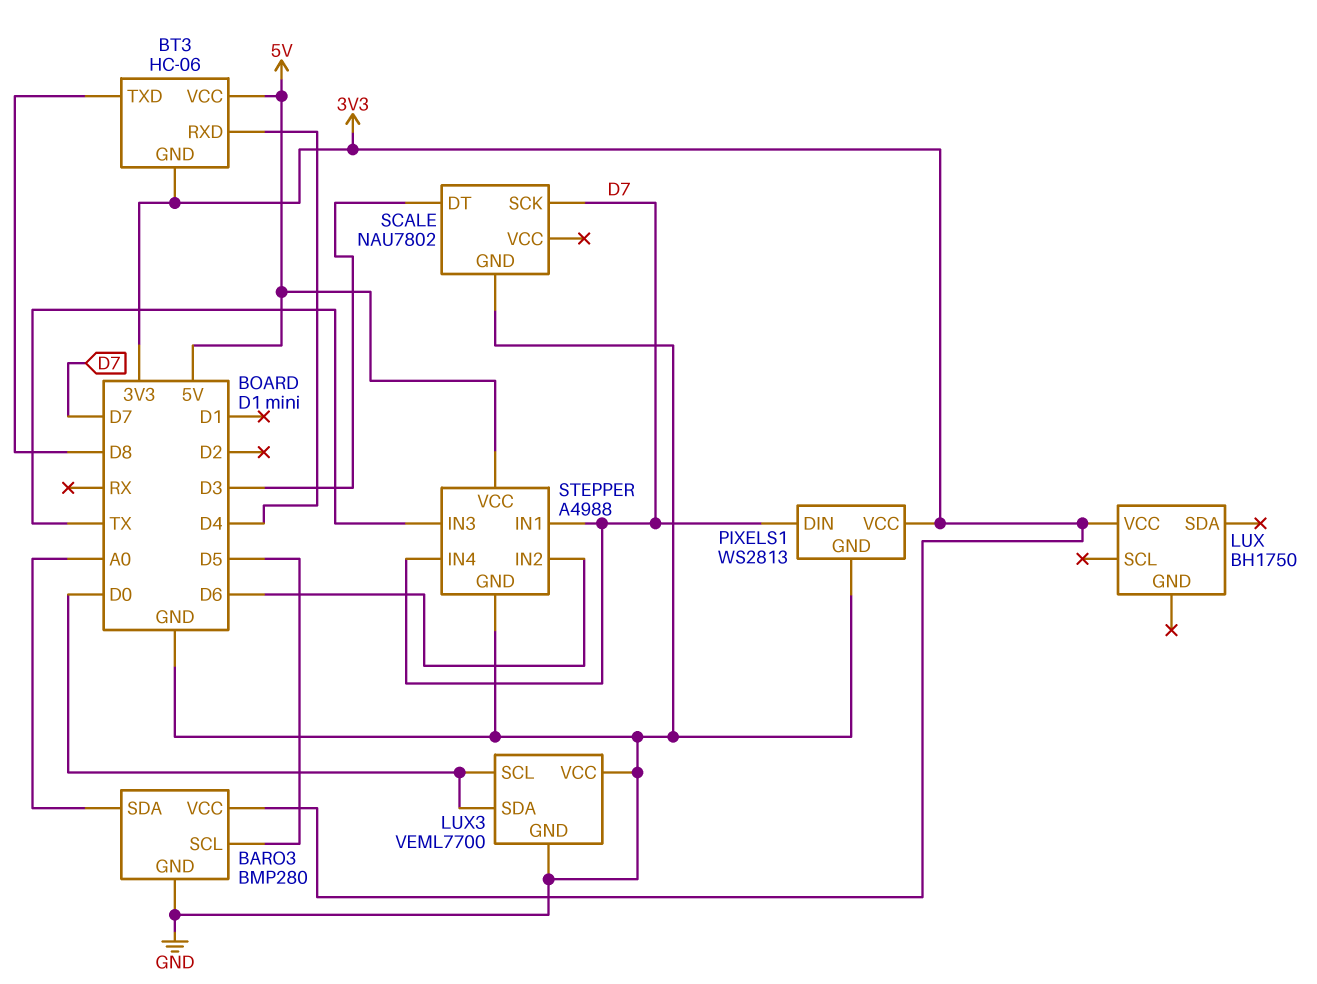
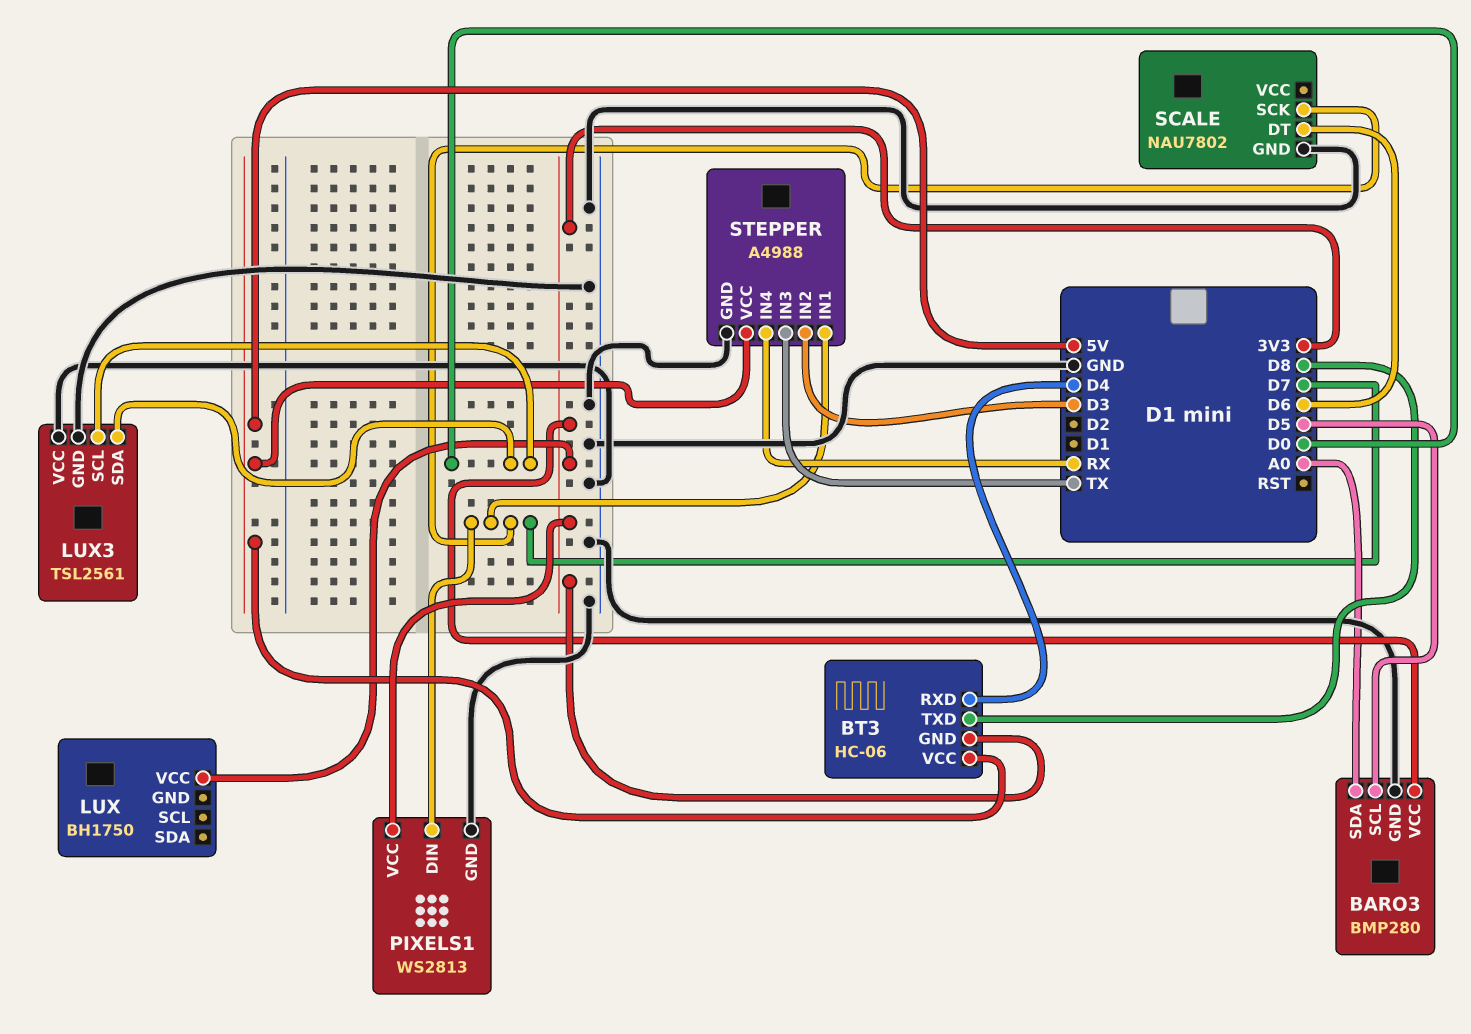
LUX3: VEML7700 -> TSL2561
SCALE pin DT: D3 -> D6
STEPPER pin IN2: D6 -> D3
STEPPER pin IN4: D7 -> RX

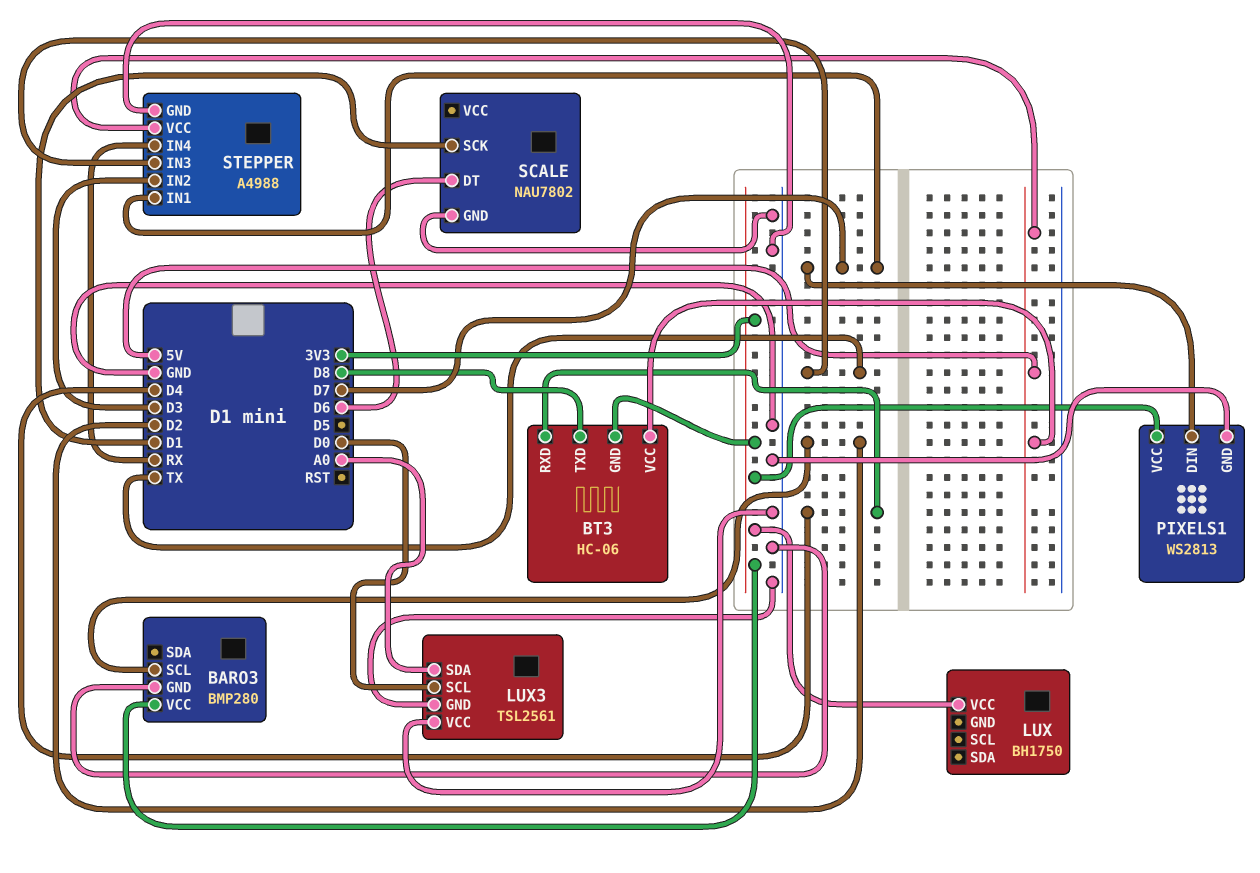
BARO3 pin SCL: D5 -> D2
BARO3 pin SDA: A0 -> none
LUX3 pin SDA: D0 -> A0
SCALE pin SCK: D7 -> D1

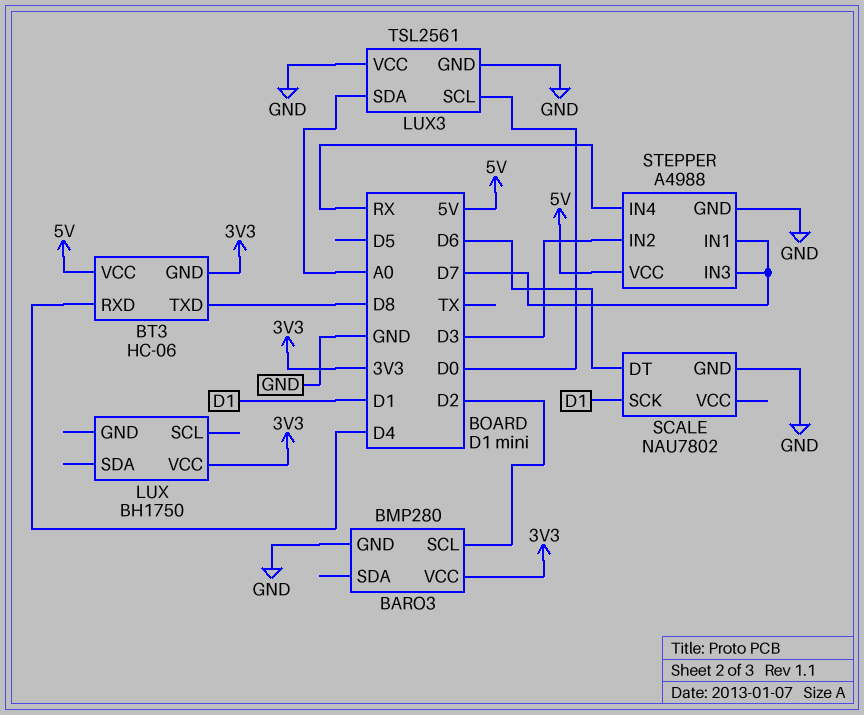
PIXELS1: WS2813 -> none
PIXELS1 pin DIN: D7 -> none
PIXELS1 pin GND: GND -> none
PIXELS1 pin VCC: 3V3 -> none
STEPPER pin IN3: TX -> D7

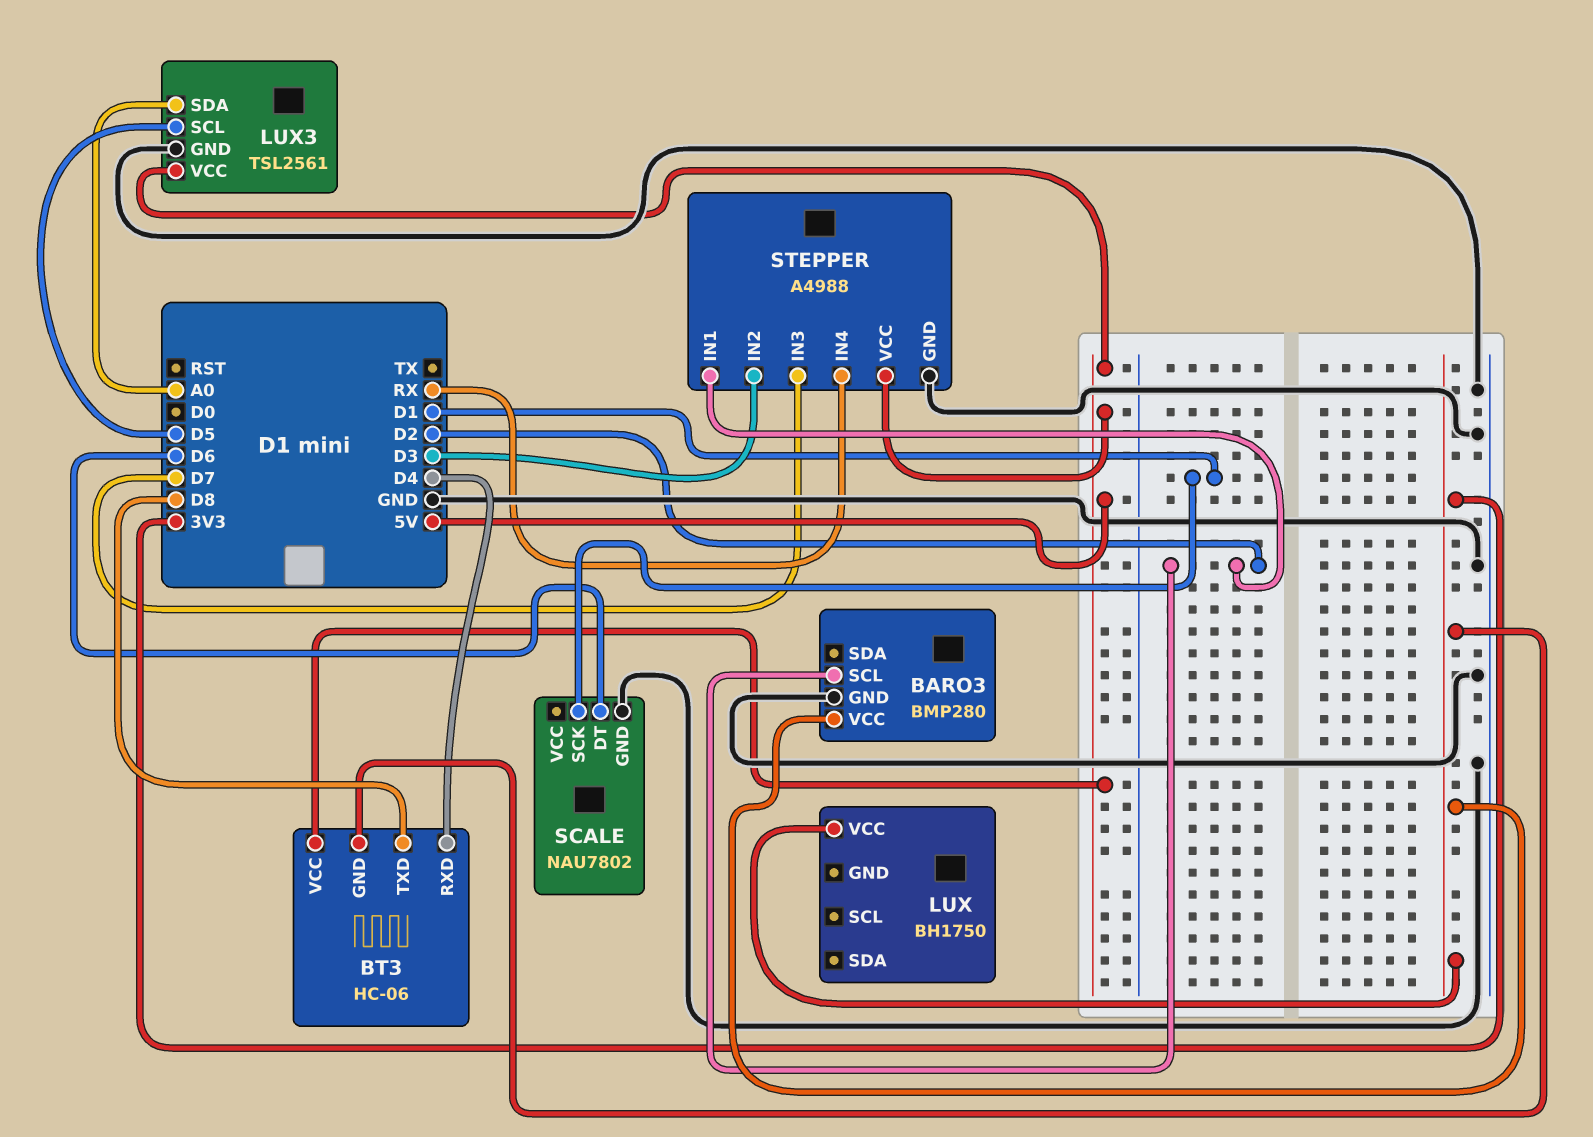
LUX3 pin SCL: D0 -> D5
LUX3 pin VCC: GND -> 5V
STEPPER pin IN1: D7 -> D2

